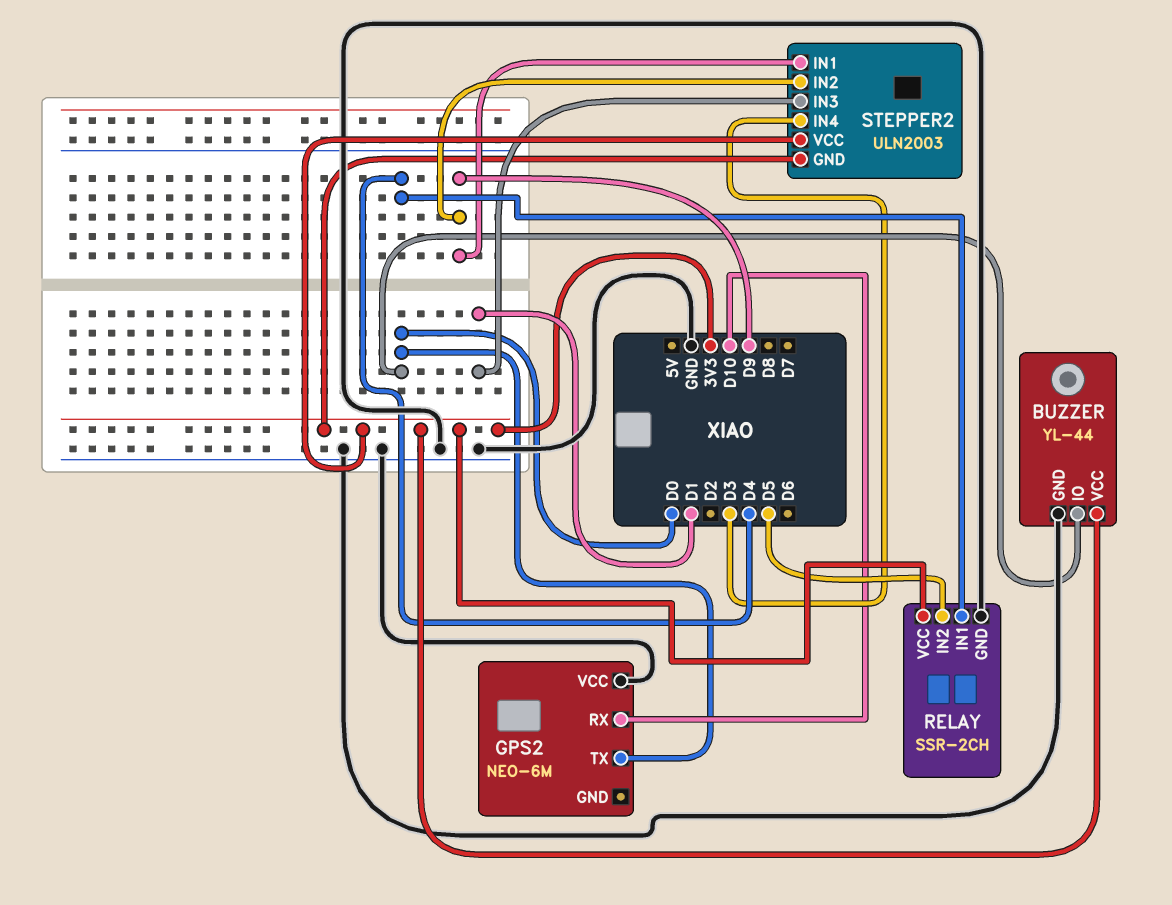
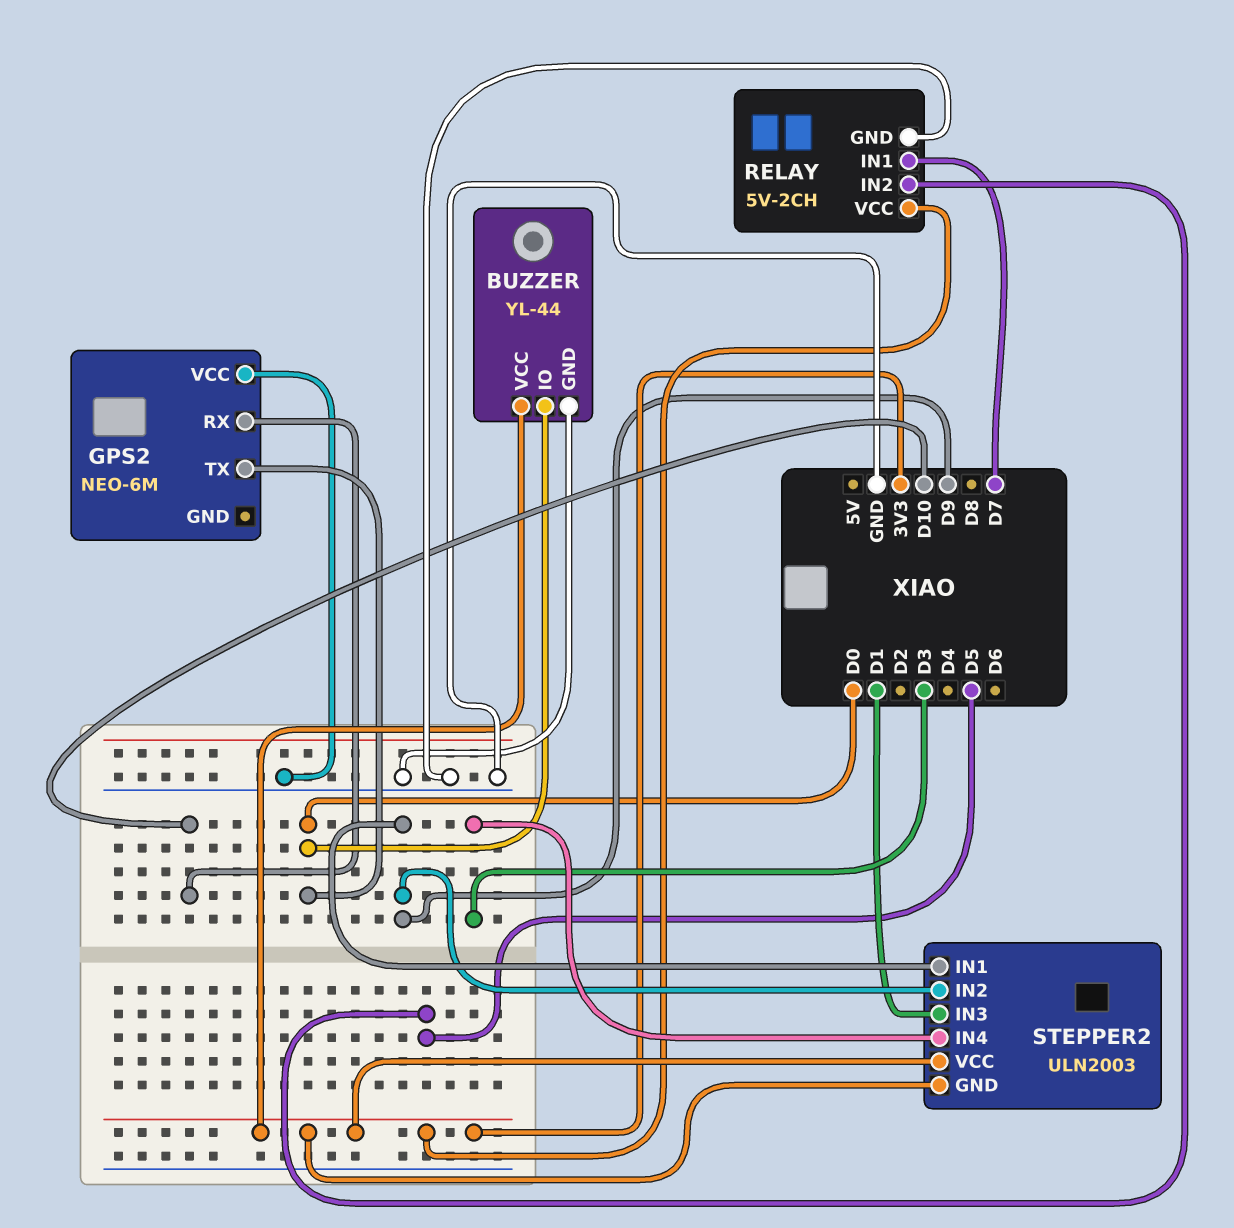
RELAY: SSR-2CH -> 5V-2CH
RELAY pin IN1: D4 -> D7

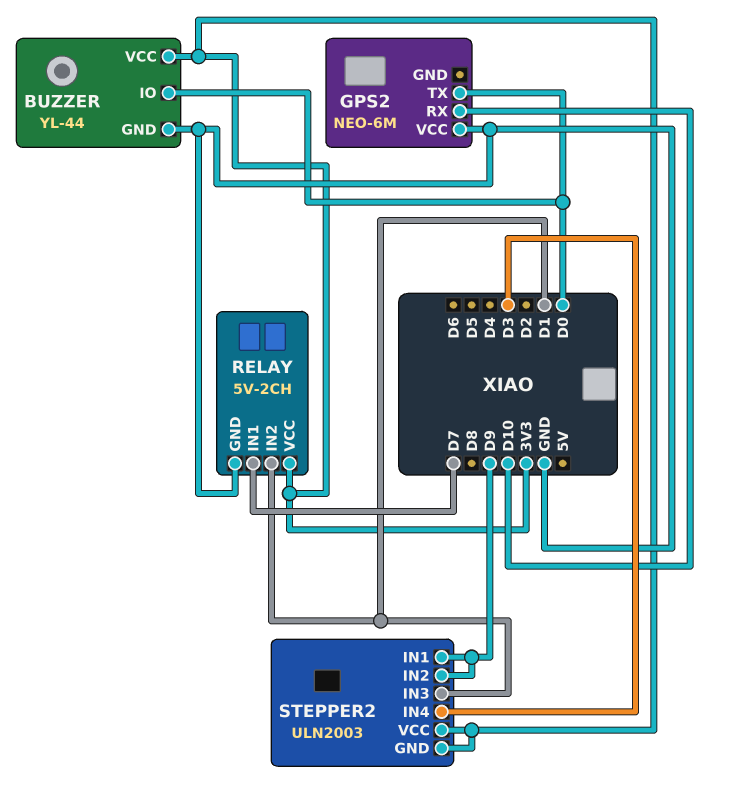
RELAY pin IN2: D5 -> D1

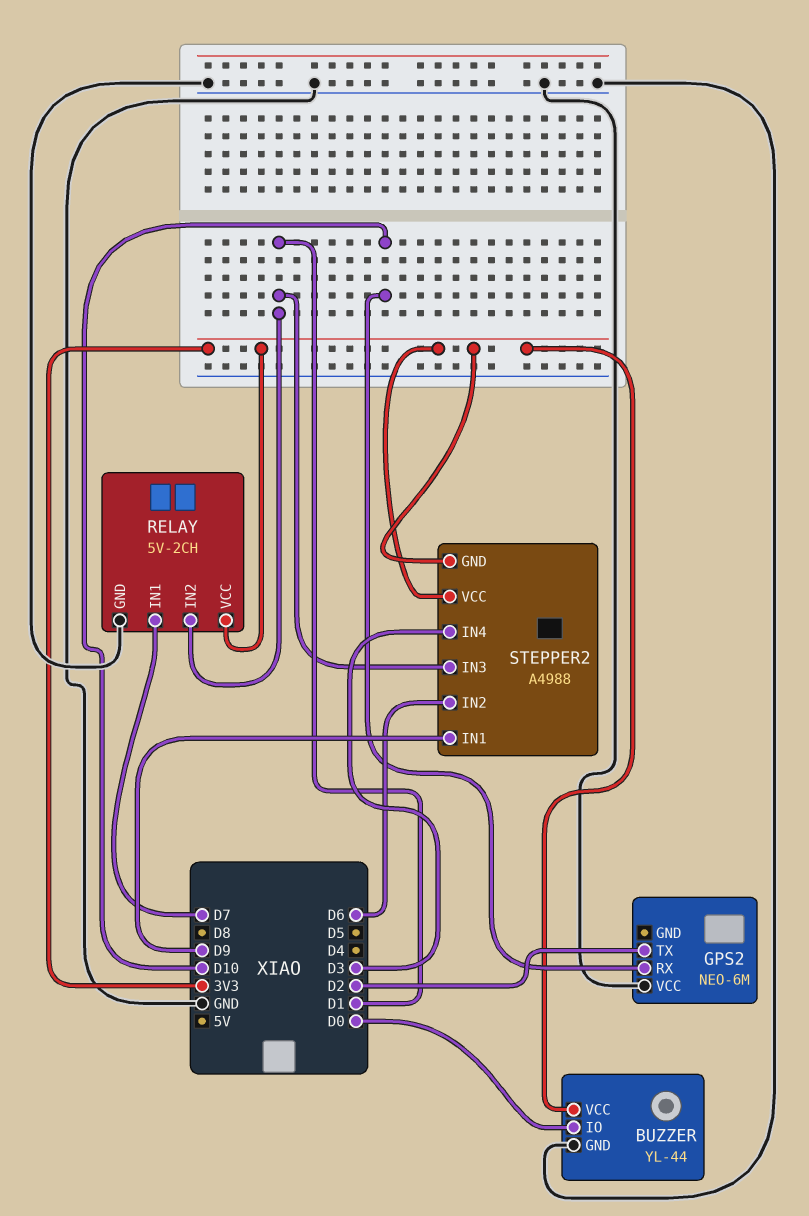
GPS2 pin TX: D0 -> D2
STEPPER2: ULN2003 -> A4988
STEPPER2 pin IN2: D9 -> D6

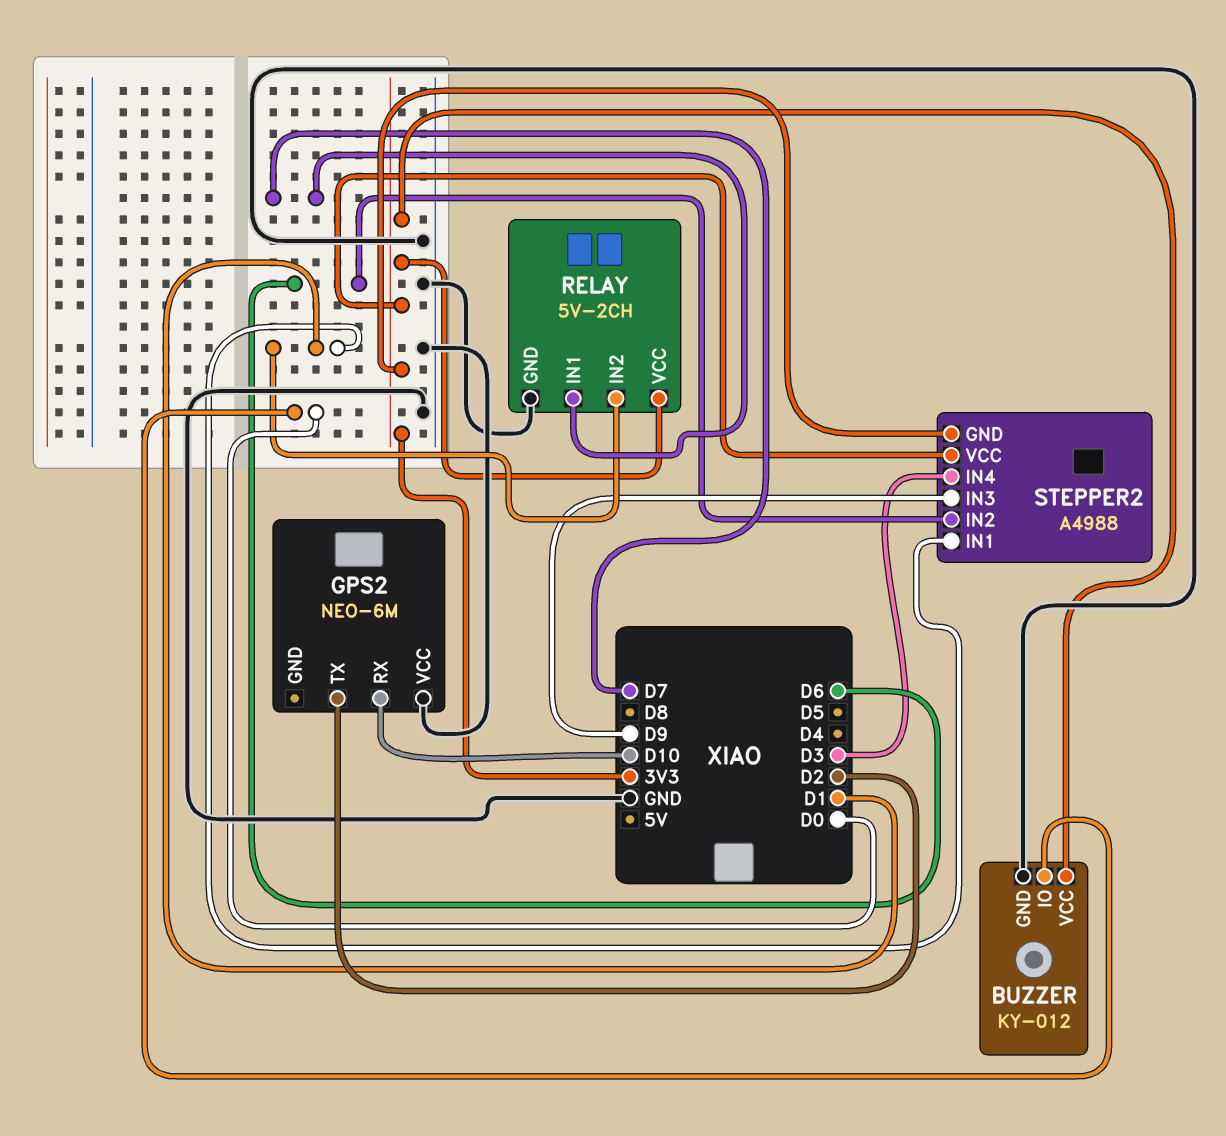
BUZZER: YL-44 -> KY-012
STEPPER2 pin IN1: D9 -> D1
STEPPER2 pin IN3: D1 -> D9

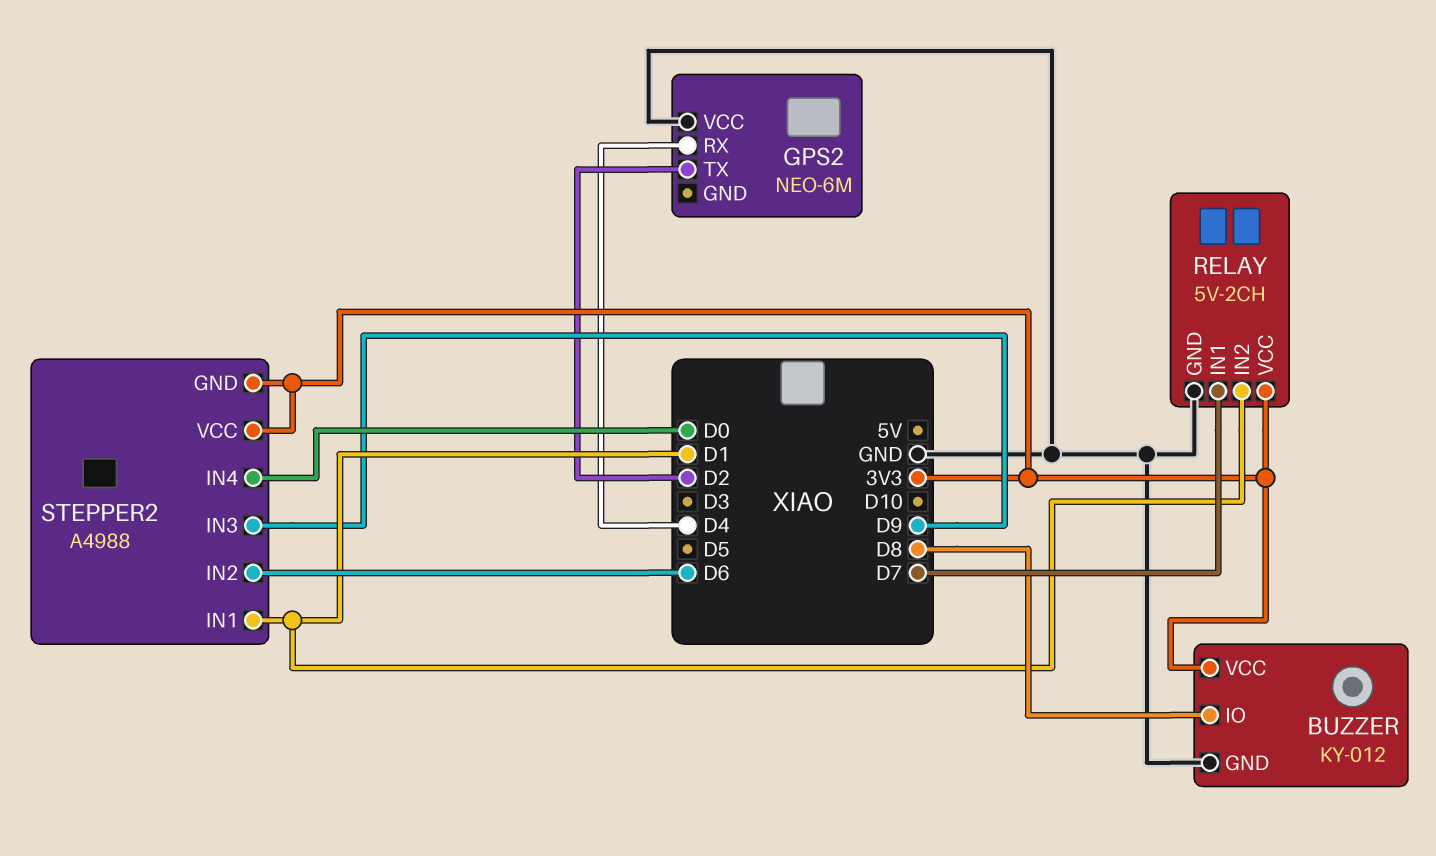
BUZZER pin IO: D0 -> D8
GPS2 pin RX: D10 -> D4
STEPPER2 pin IN4: D3 -> D0

